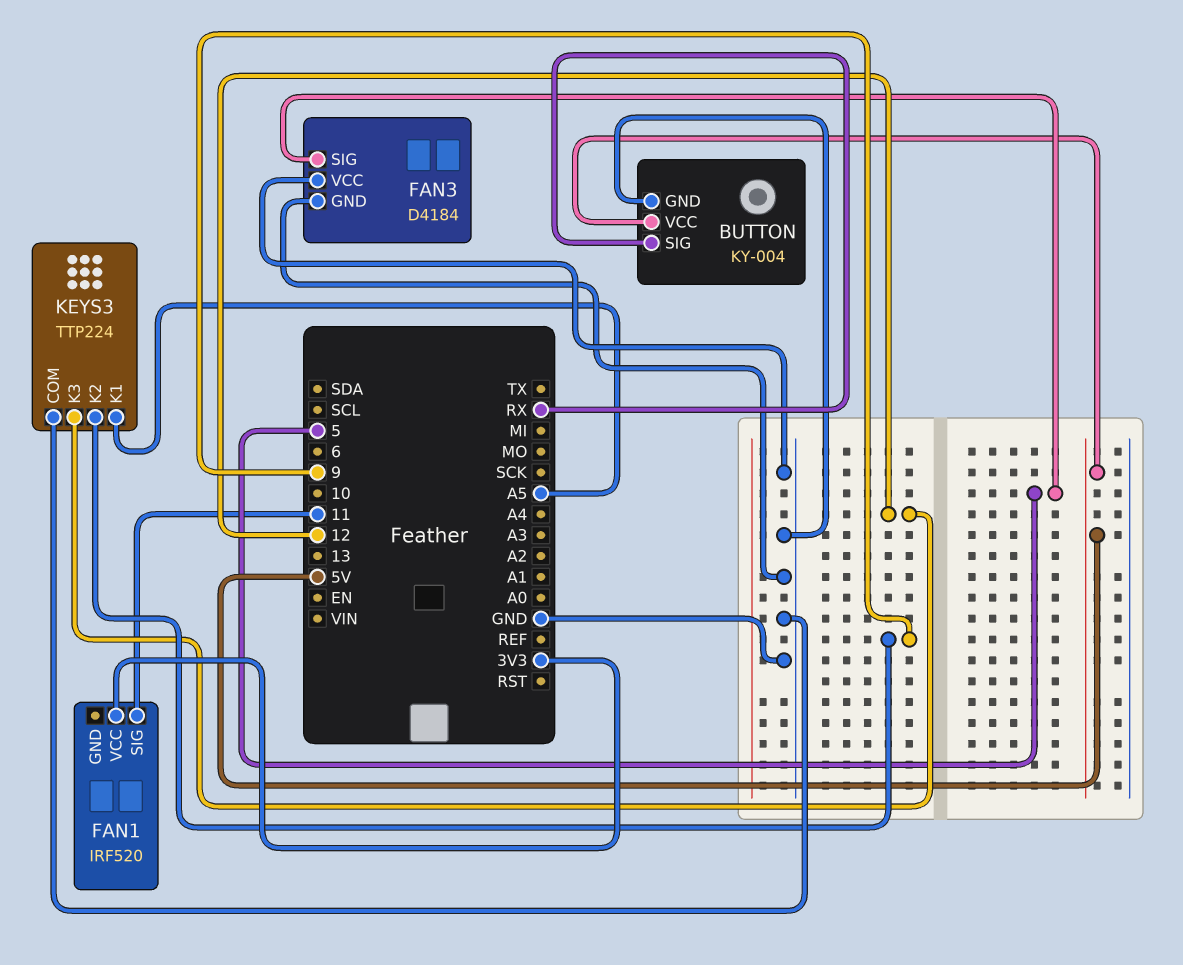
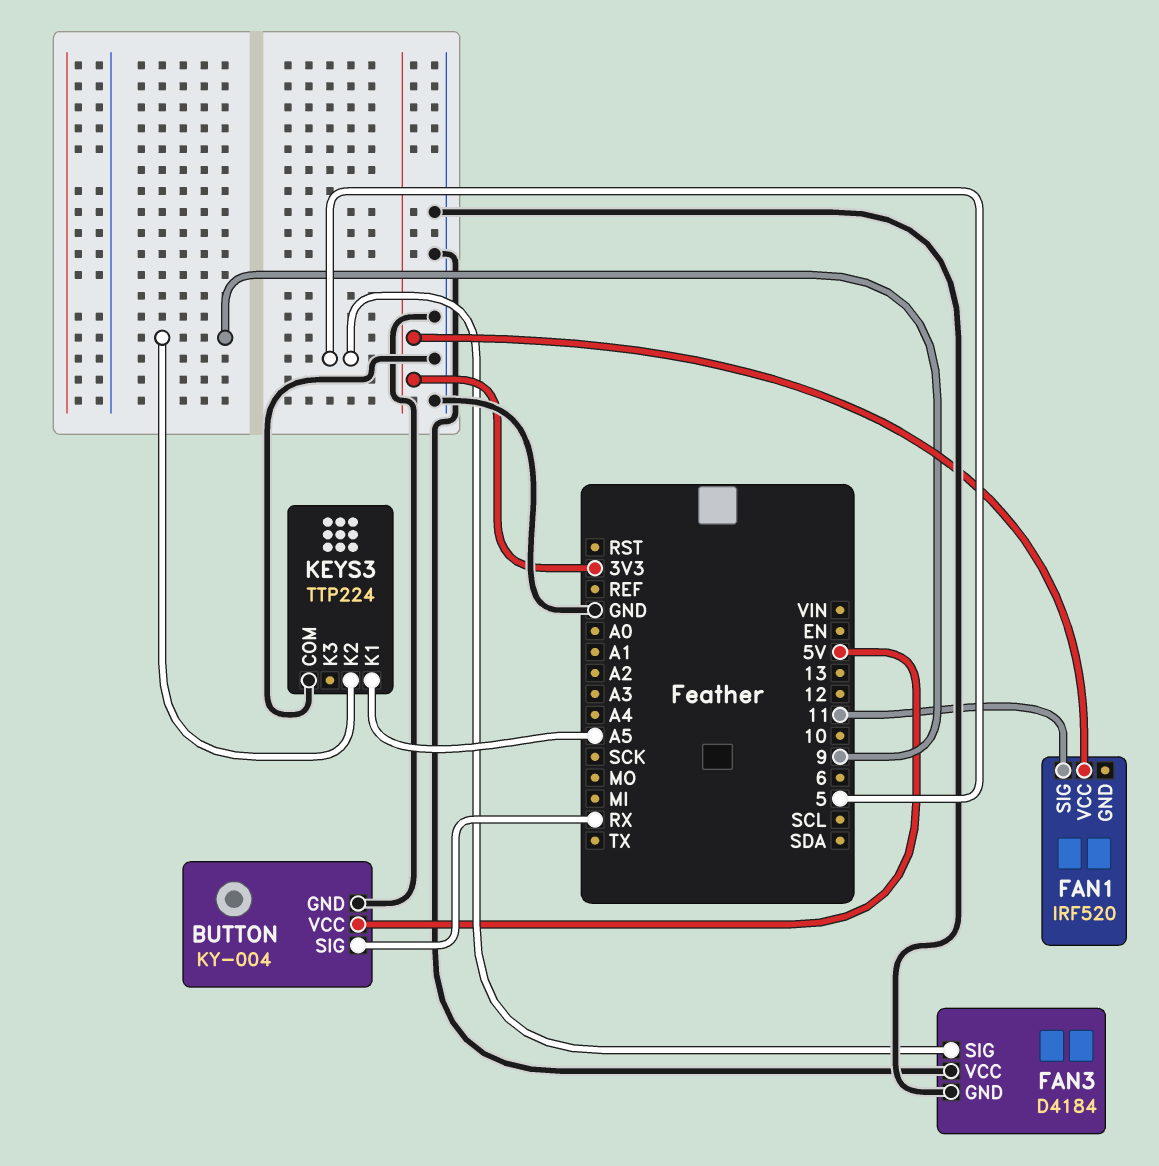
KEYS3 pin K3: 12 -> none

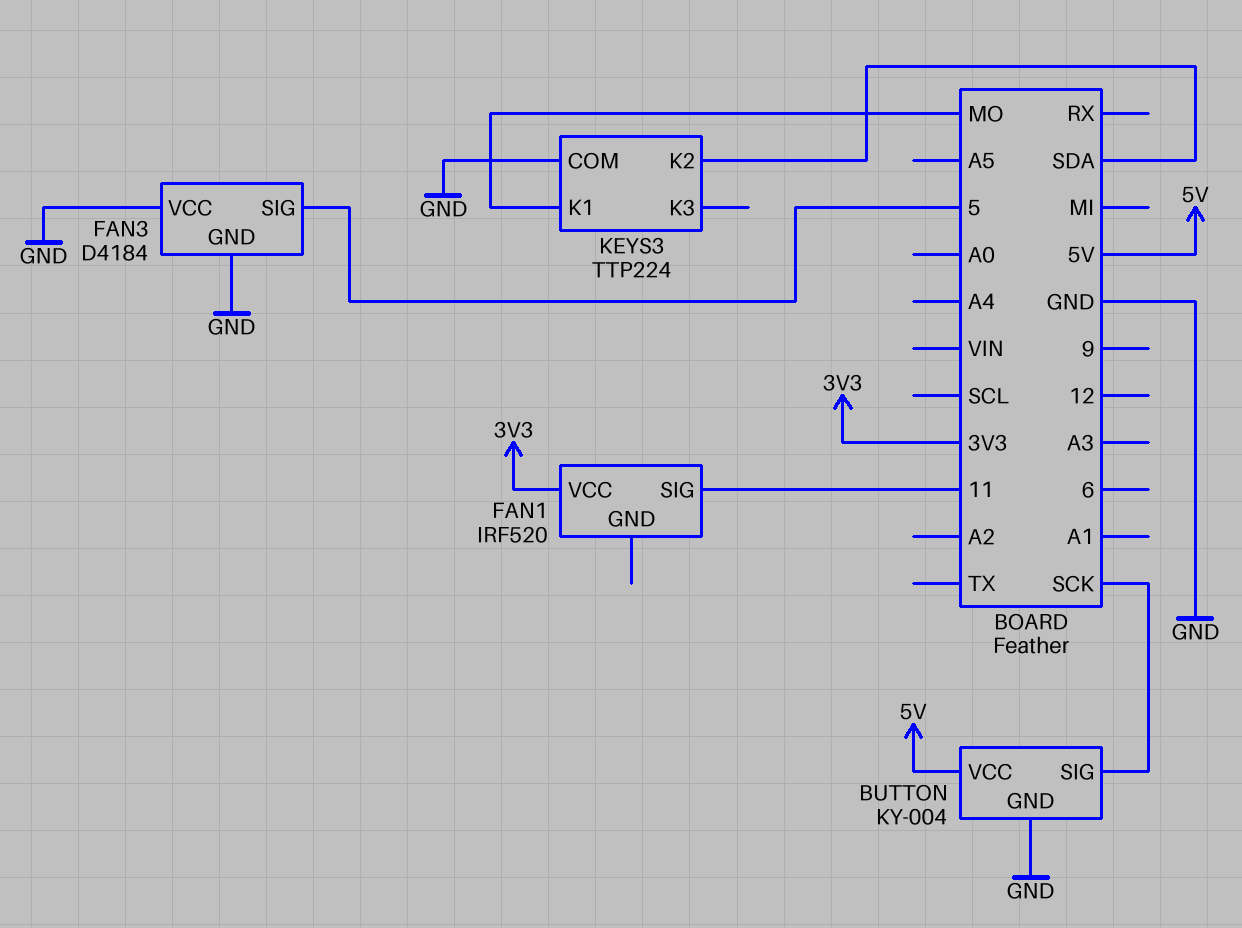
BUTTON pin SIG: RX -> SCK
KEYS3 pin K1: A5 -> MO
KEYS3 pin K2: 9 -> SDA

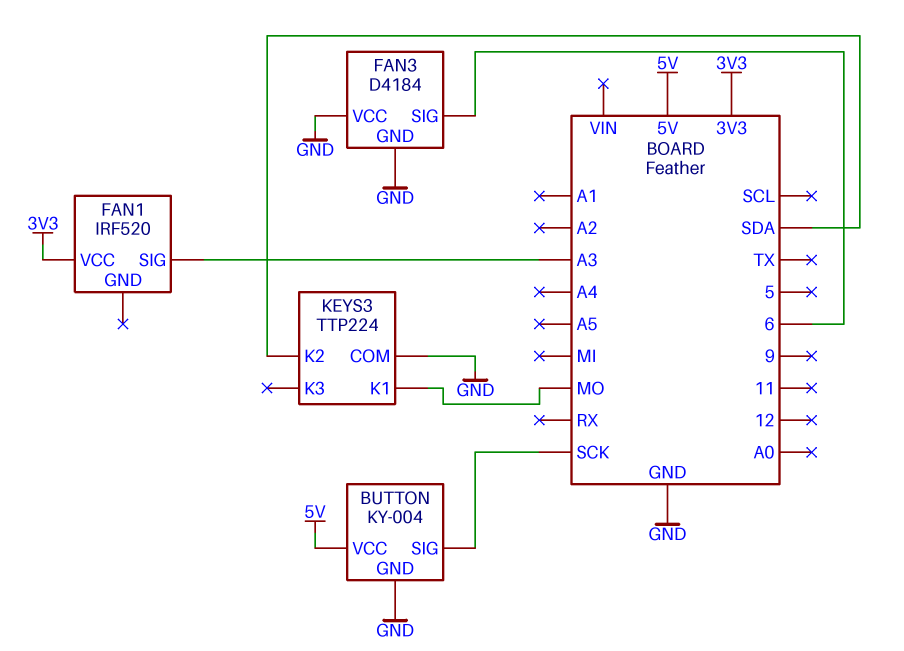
FAN1 pin SIG: 11 -> A3
FAN3 pin SIG: 5 -> 6

